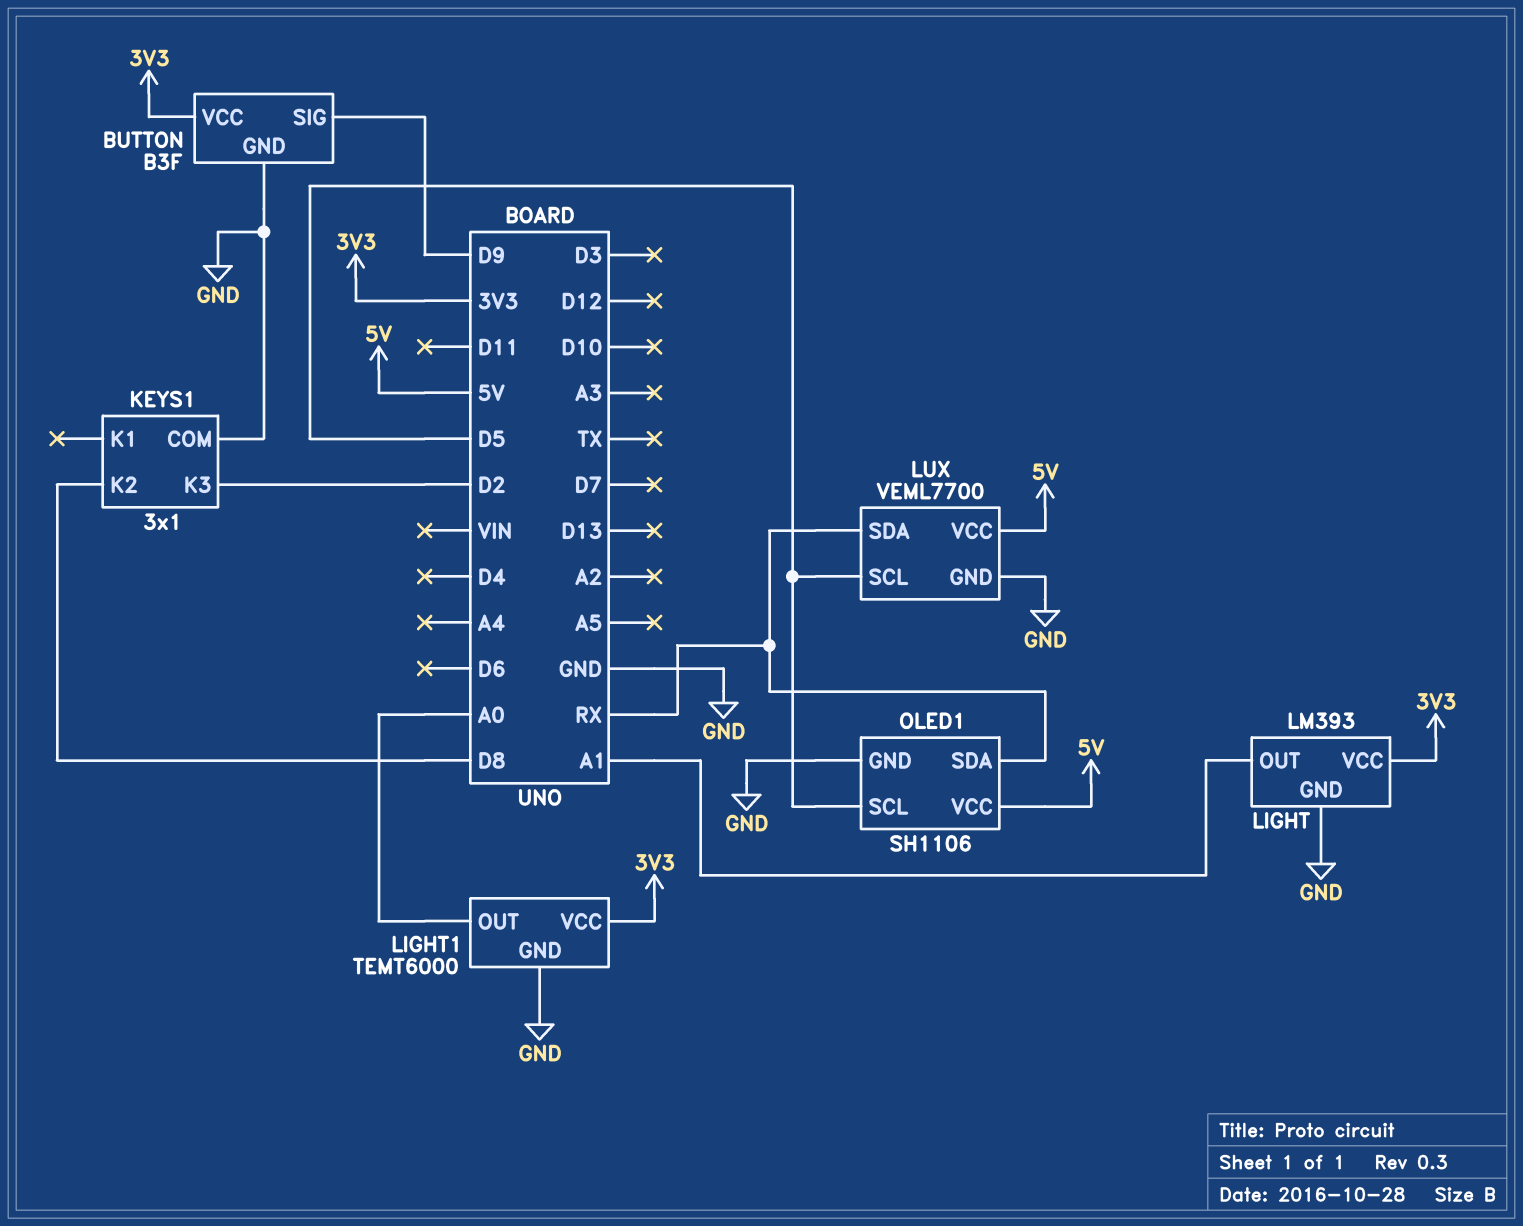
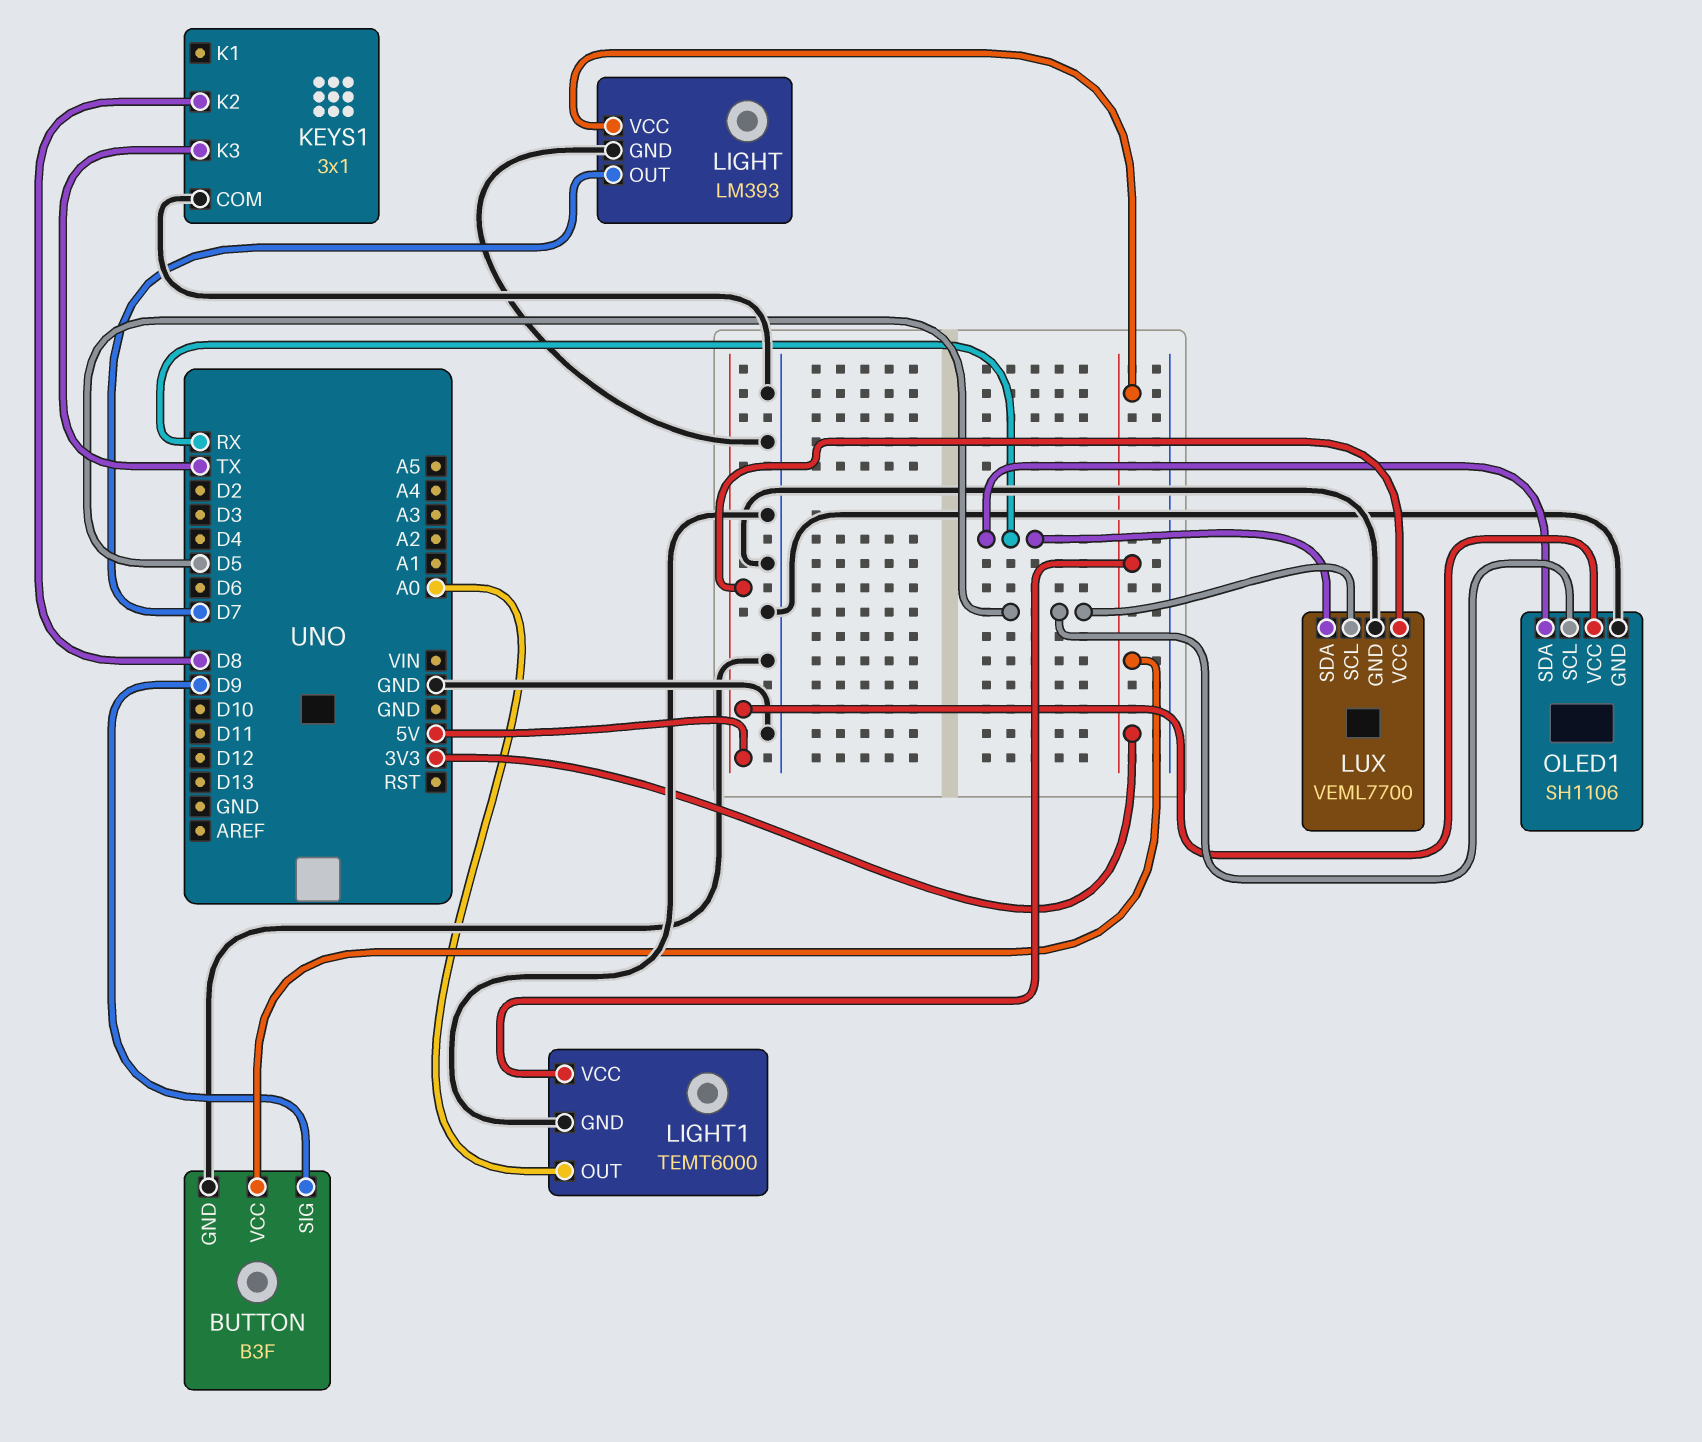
KEYS1 pin K3: D2 -> TX
LIGHT pin OUT: A1 -> D7

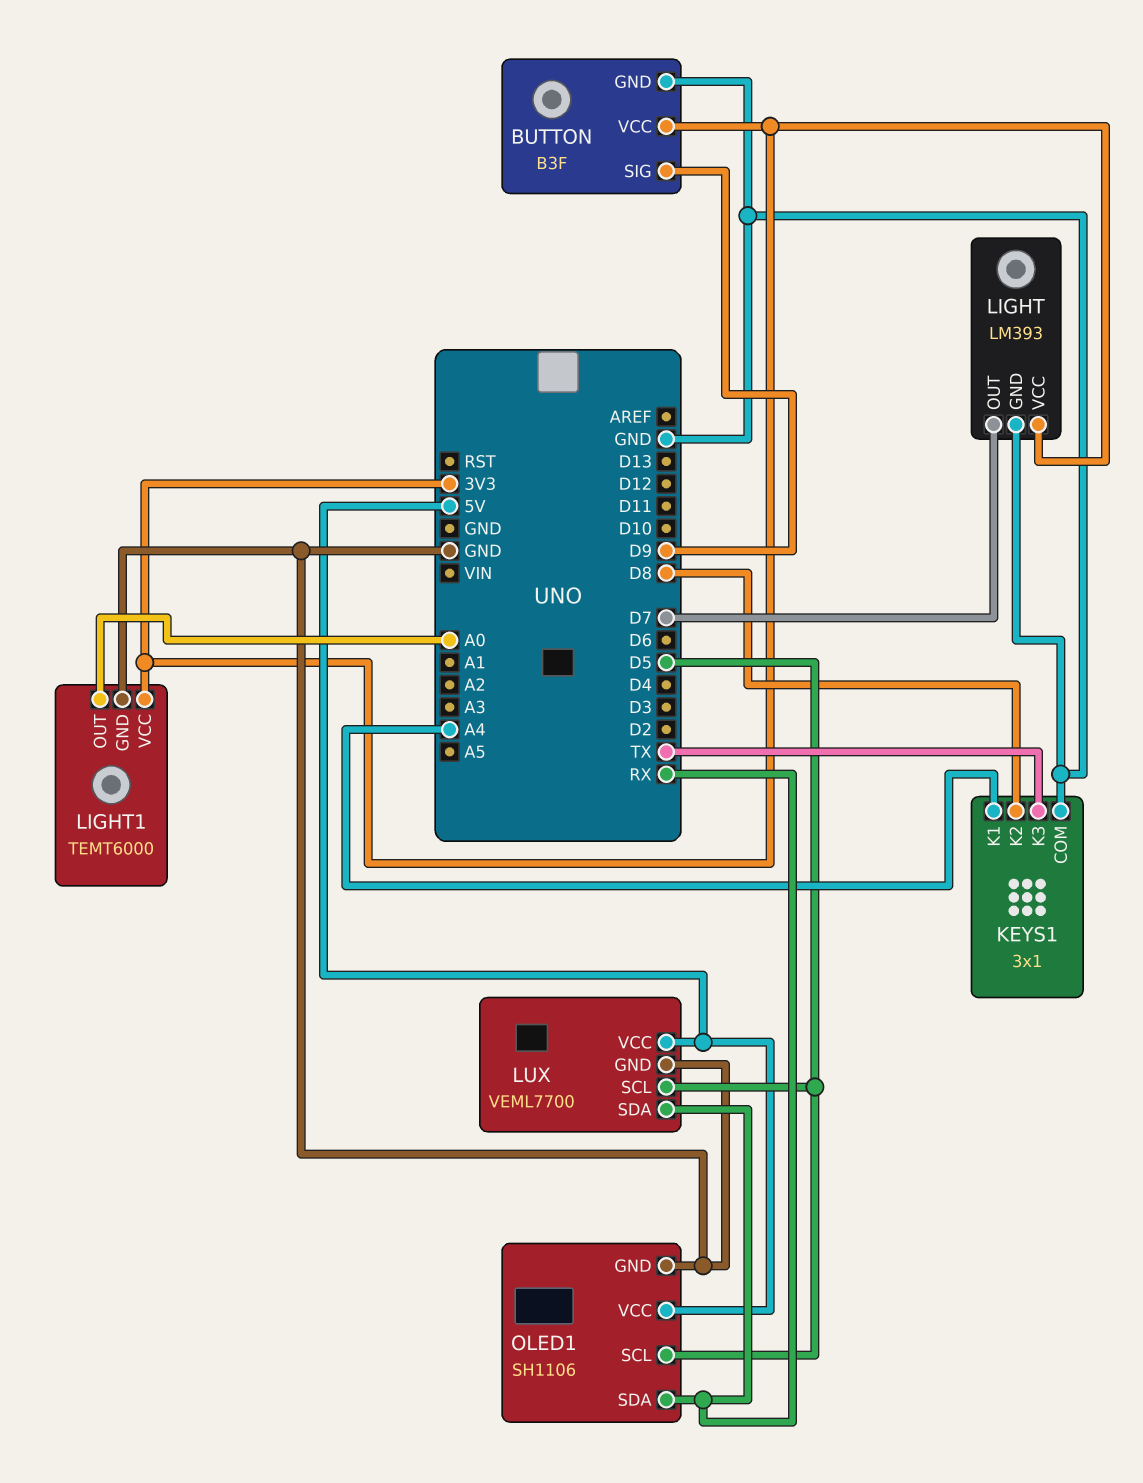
KEYS1 pin K1: none -> A4

